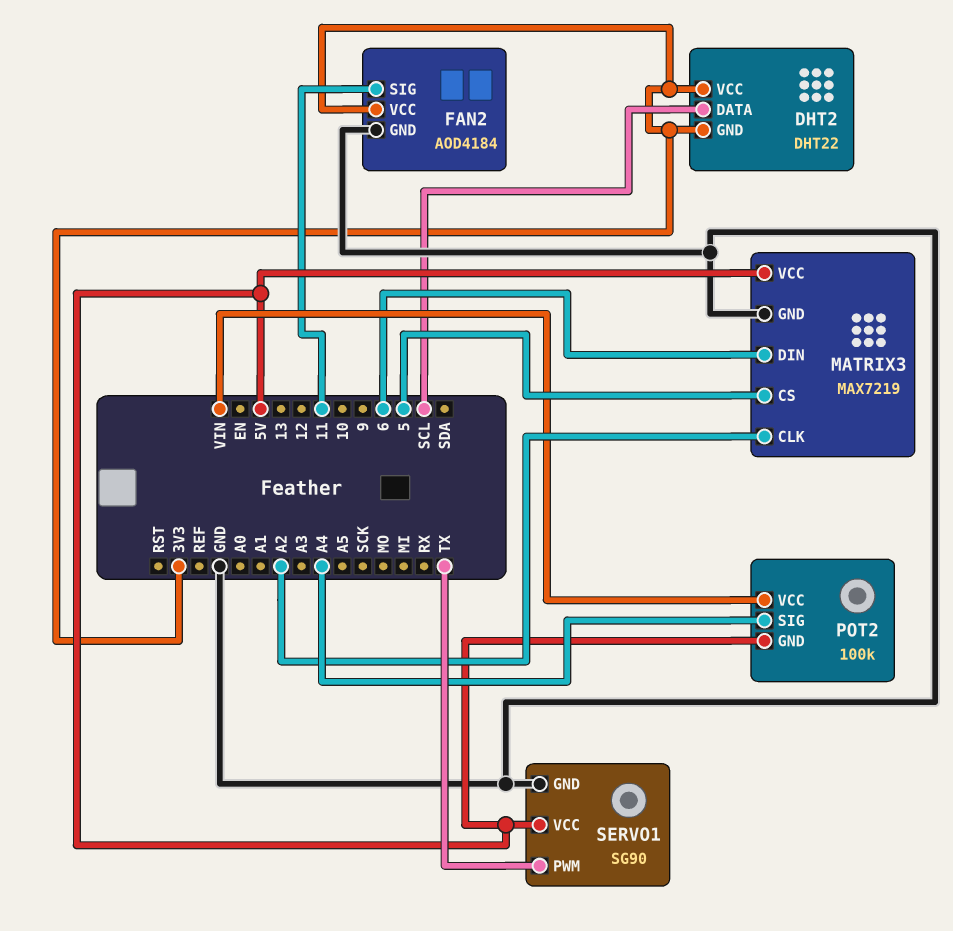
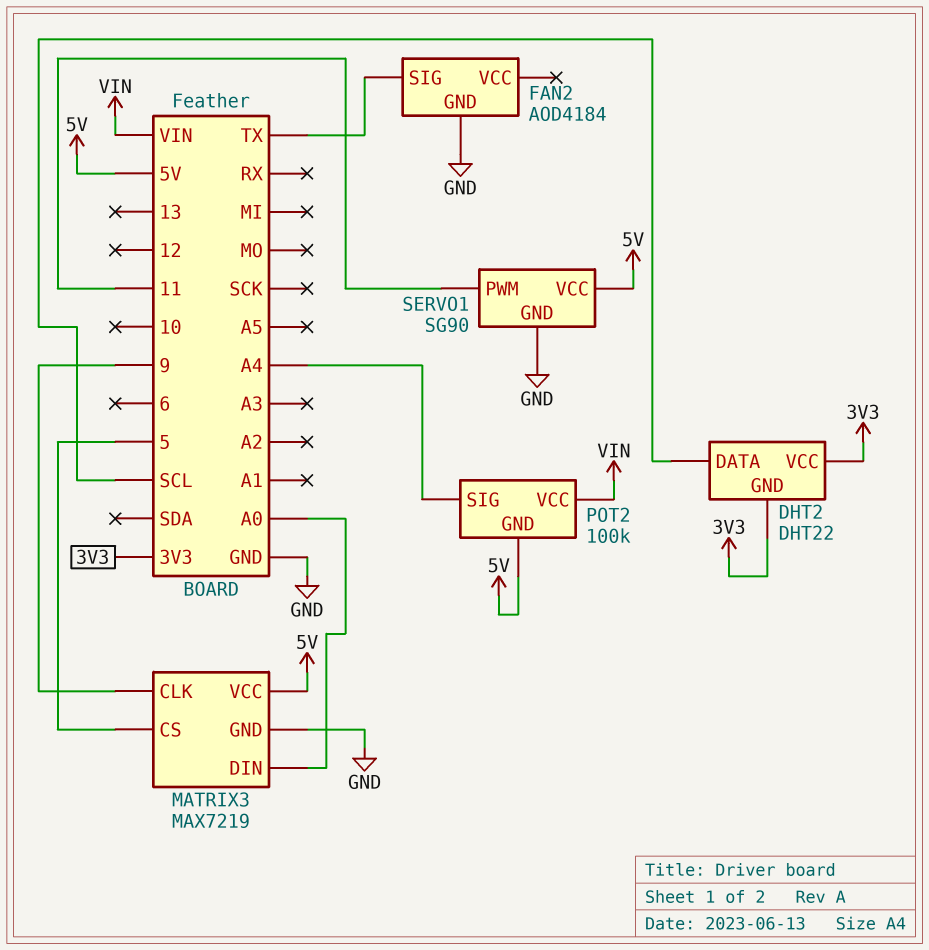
FAN2 pin SIG: 11 -> TX
FAN2 pin VCC: 3V3 -> none
MATRIX3 pin CLK: A2 -> 9
MATRIX3 pin DIN: 6 -> A0
SERVO1 pin PWM: TX -> 11

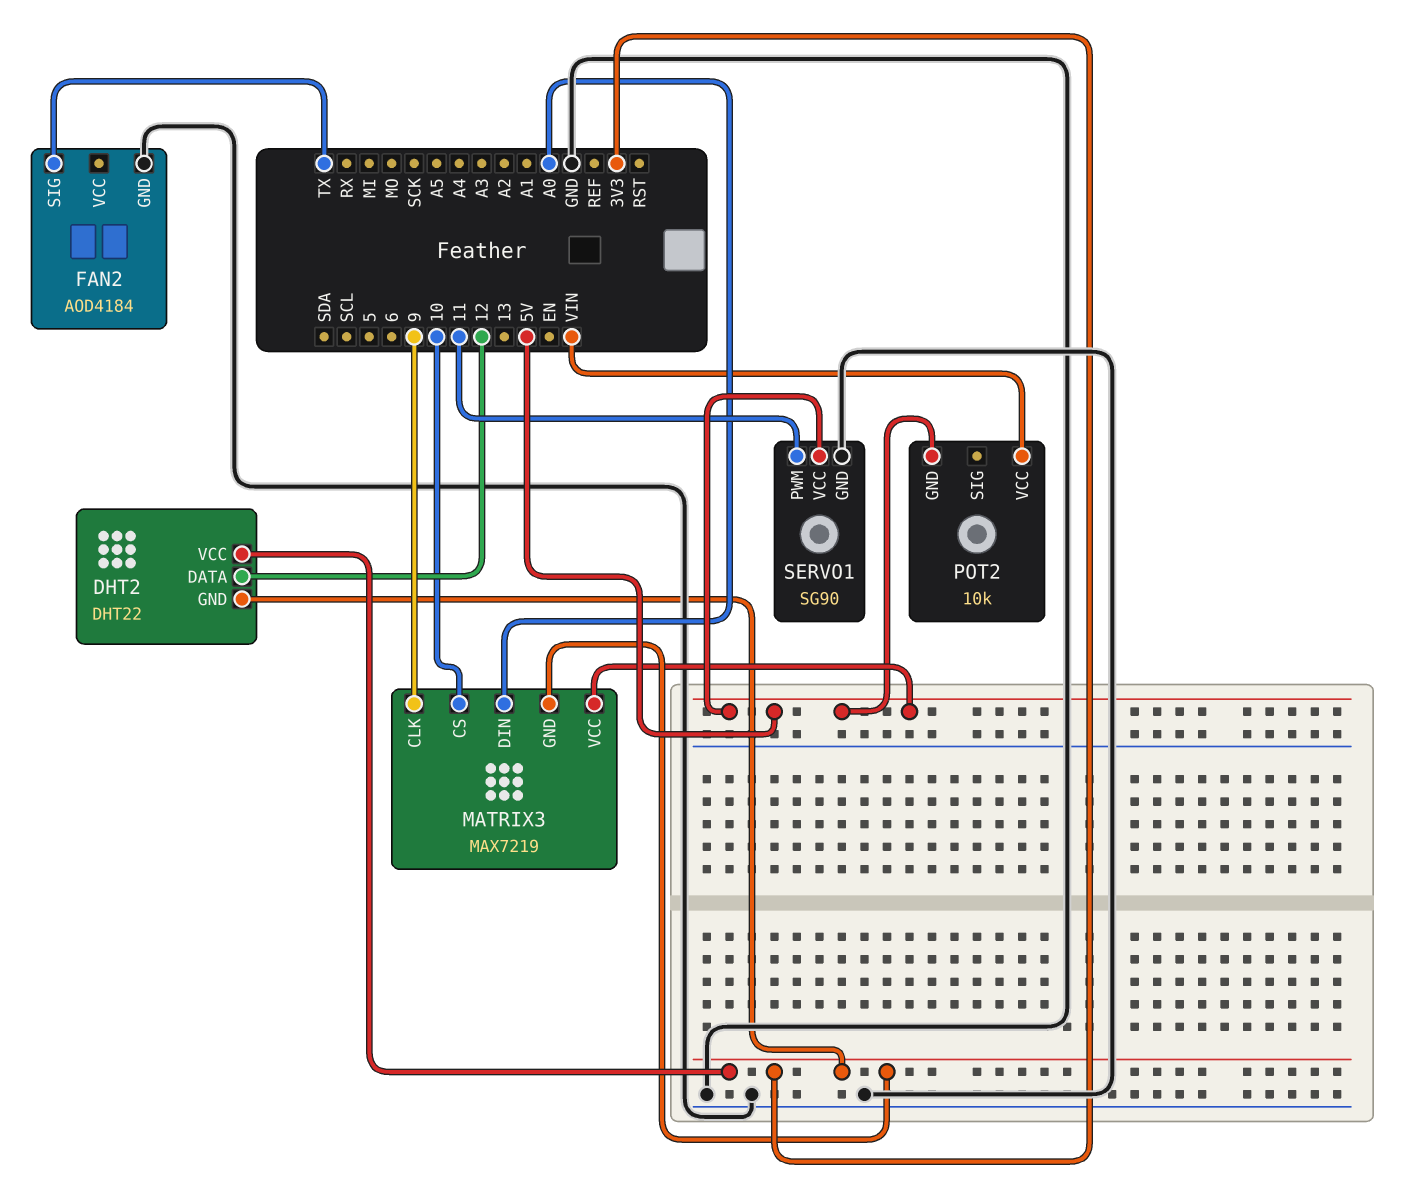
DHT2 pin DATA: SCL -> 12
MATRIX3 pin CS: 5 -> 10
MATRIX3 pin GND: GND -> 3V3
POT2: 100k -> 10k
POT2 pin SIG: A4 -> none

